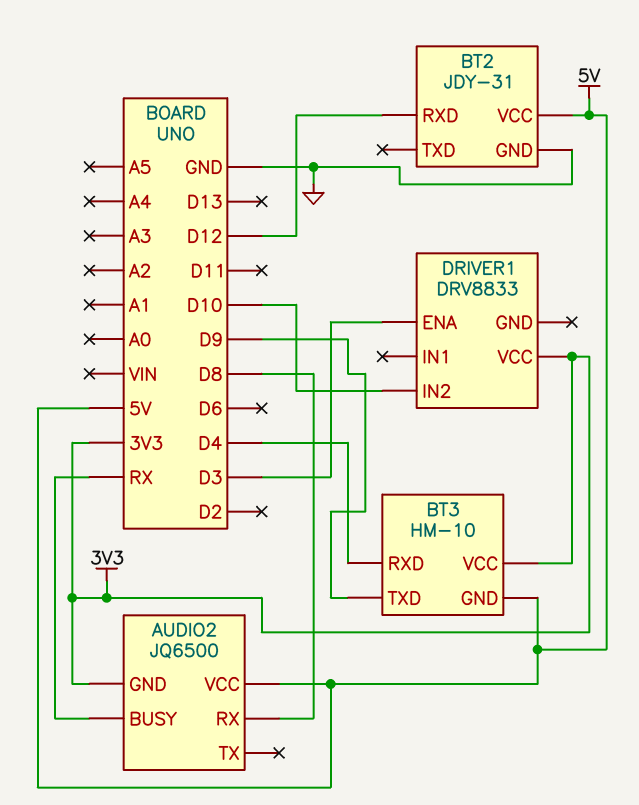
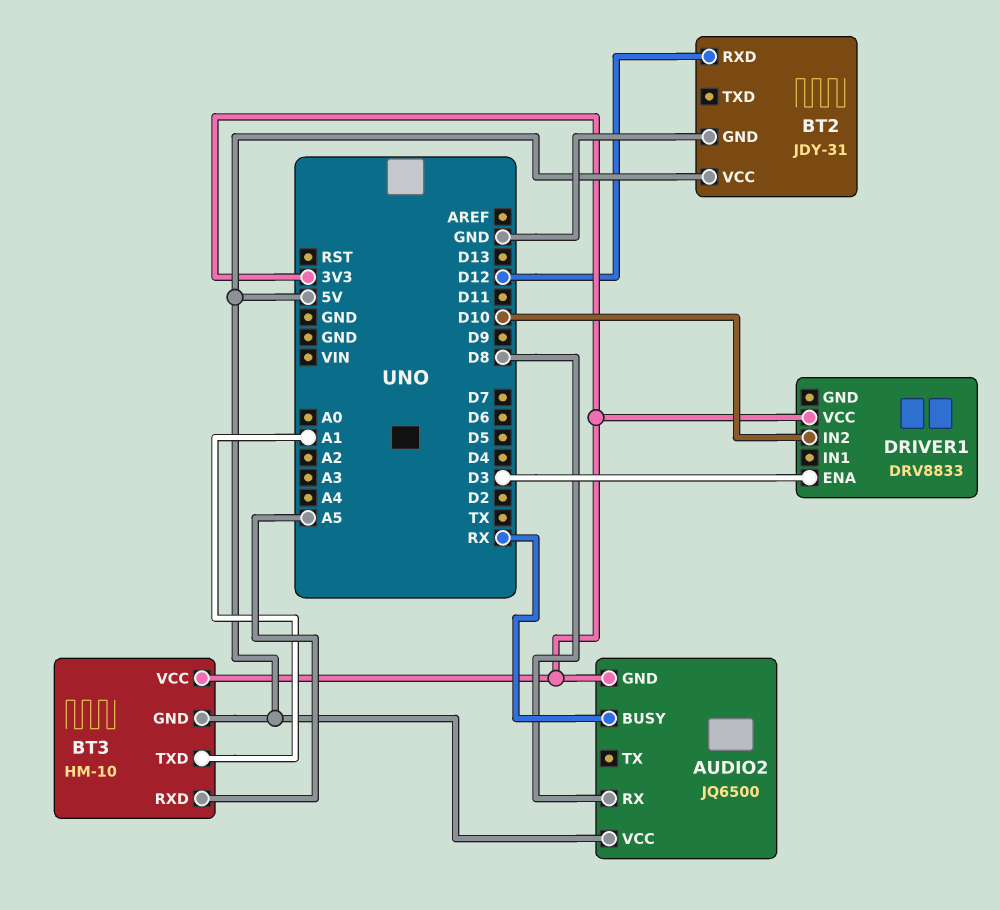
BT3 pin RXD: D4 -> A5
BT3 pin TXD: D9 -> A1

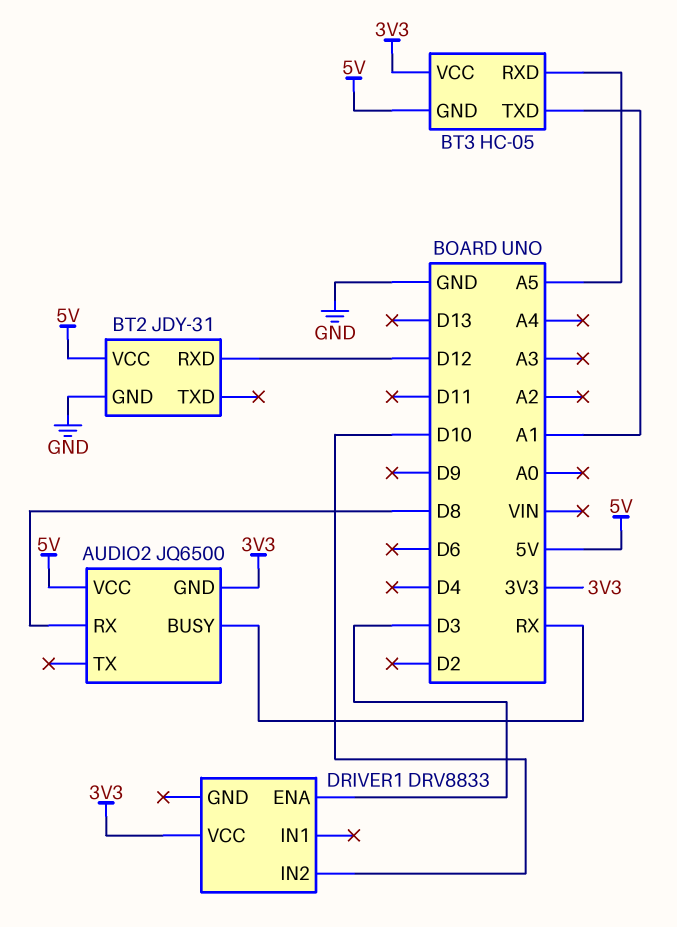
BT3: HM-10 -> HC-05

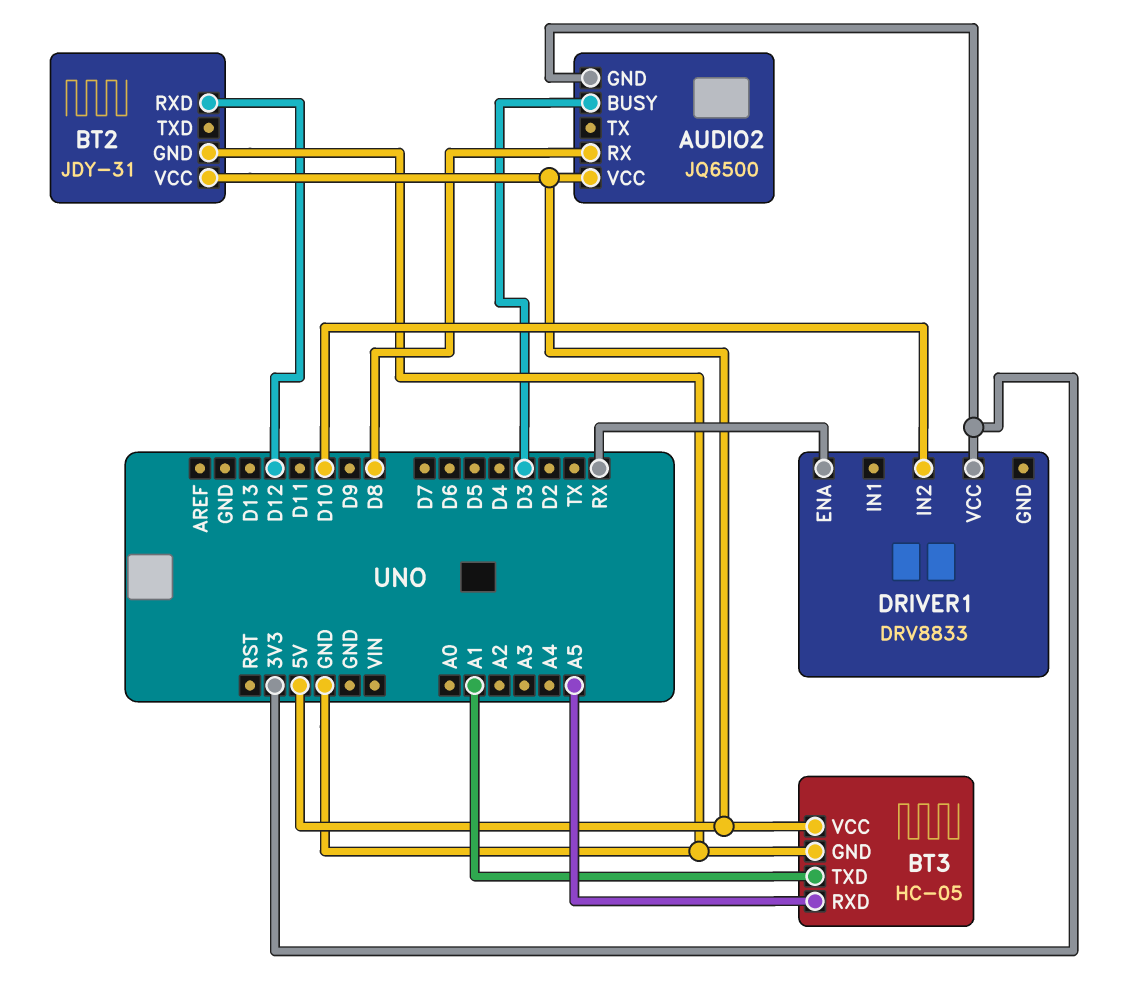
AUDIO2 pin BUSY: RX -> D3
BT3 pin GND: 5V -> GND
BT3 pin VCC: 3V3 -> 5V
DRIVER1 pin ENA: D3 -> RX

